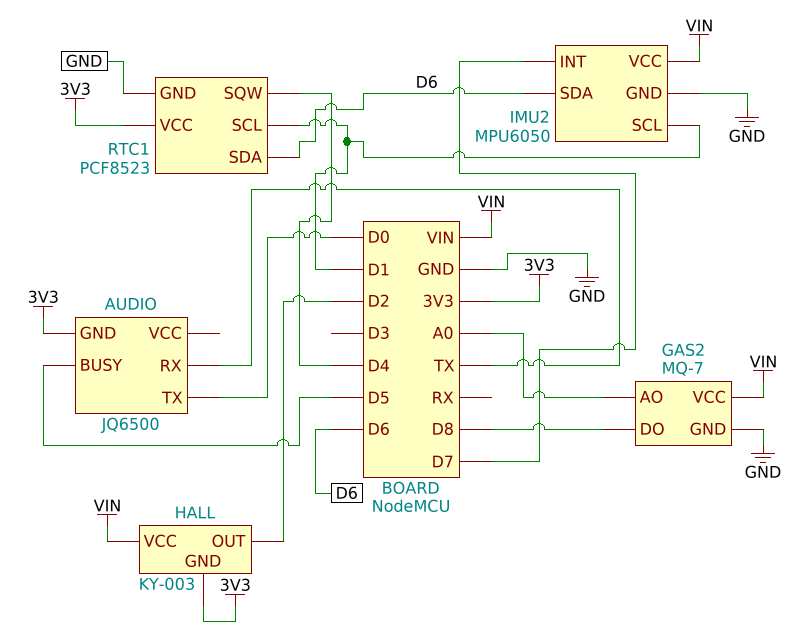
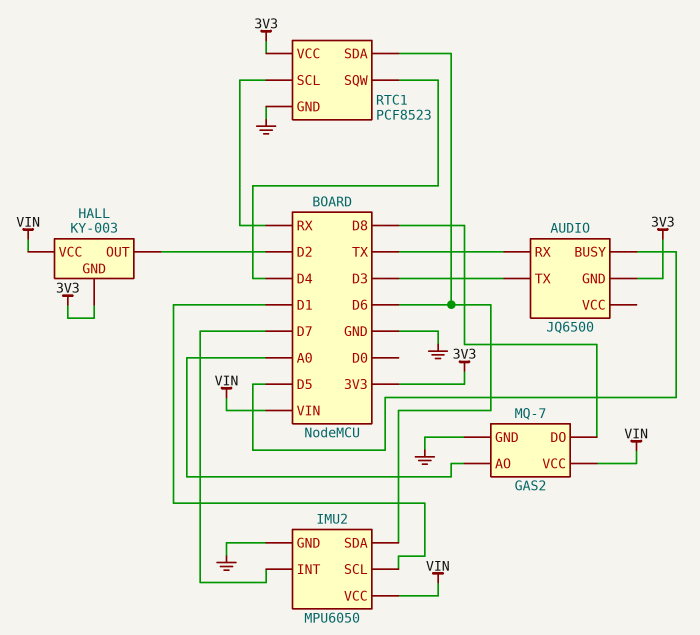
AUDIO pin TX: D0 -> D3
RTC1 pin SCL: D1 -> RX

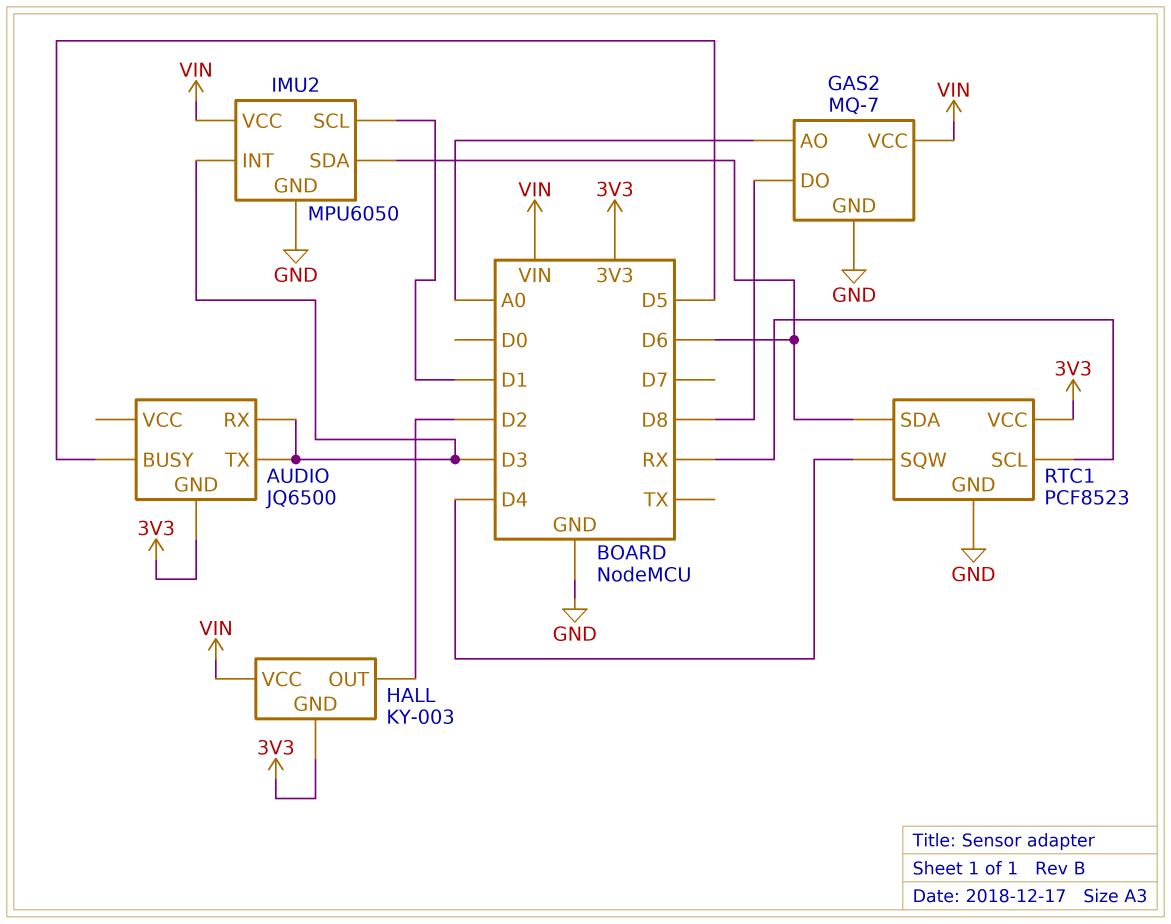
AUDIO pin RX: TX -> D3
IMU2 pin INT: D7 -> D3

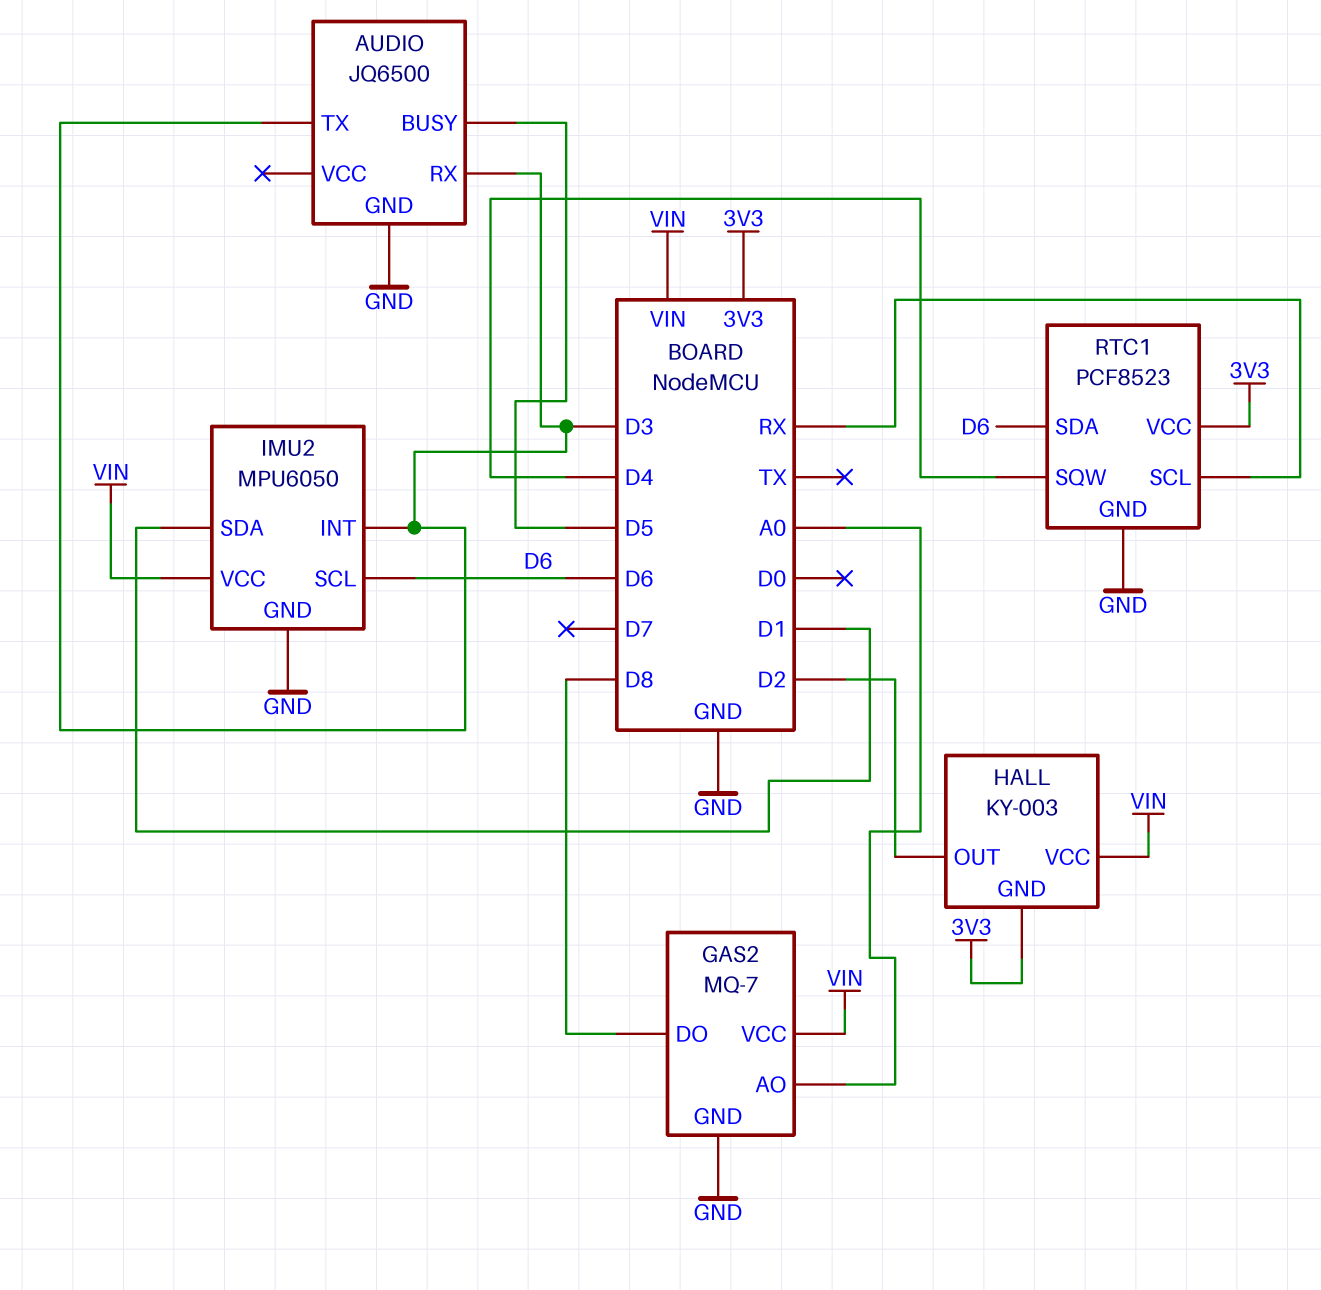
AUDIO pin GND: 3V3 -> GND
IMU2 pin SCL: D1 -> D6
IMU2 pin SDA: D6 -> D1

